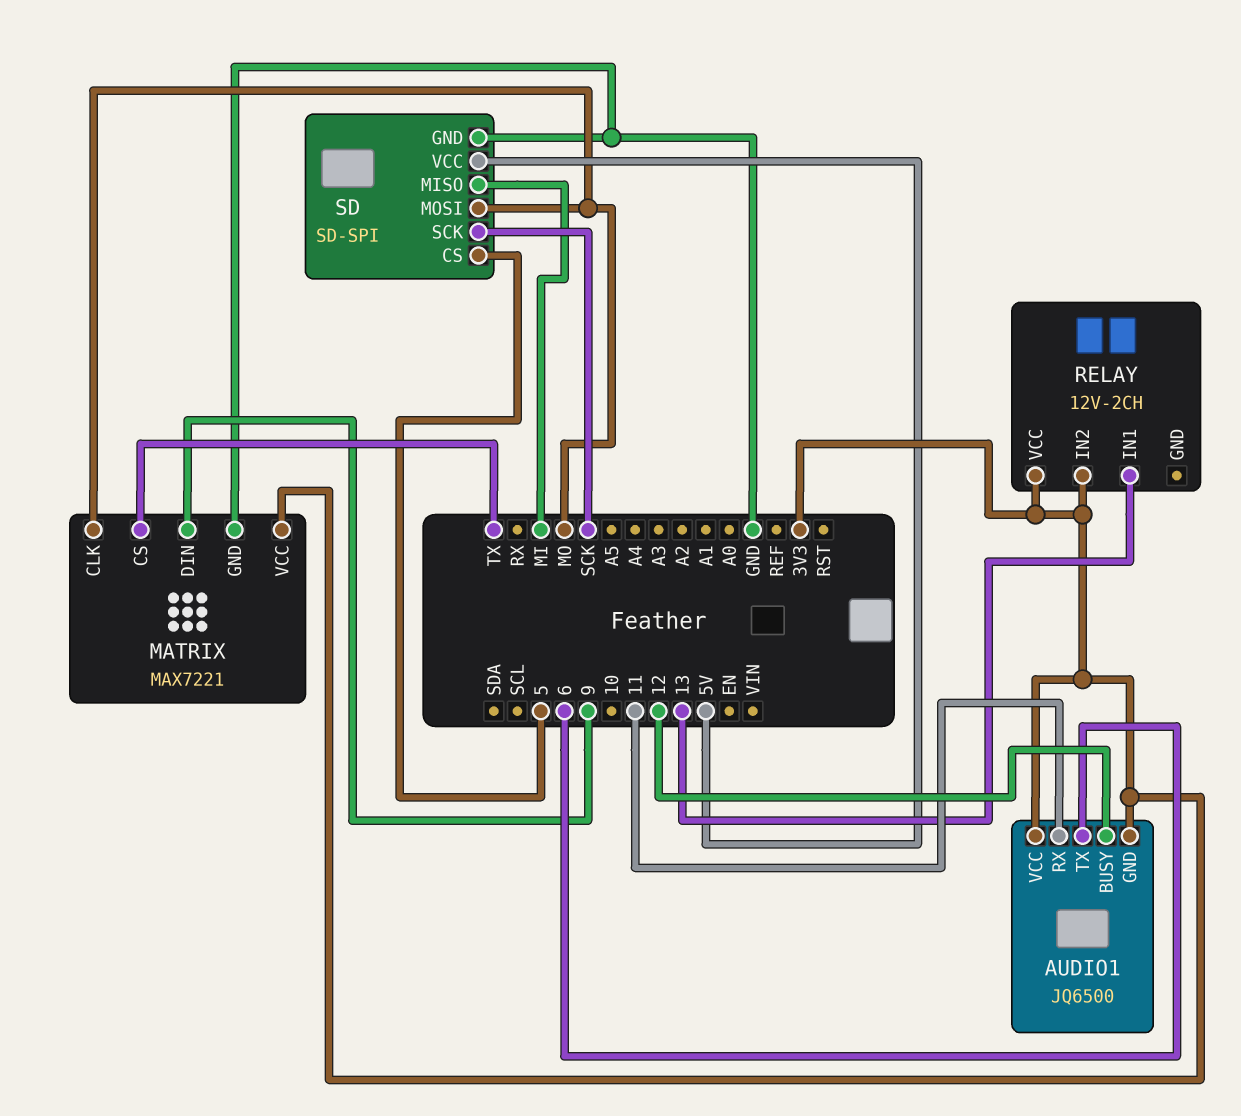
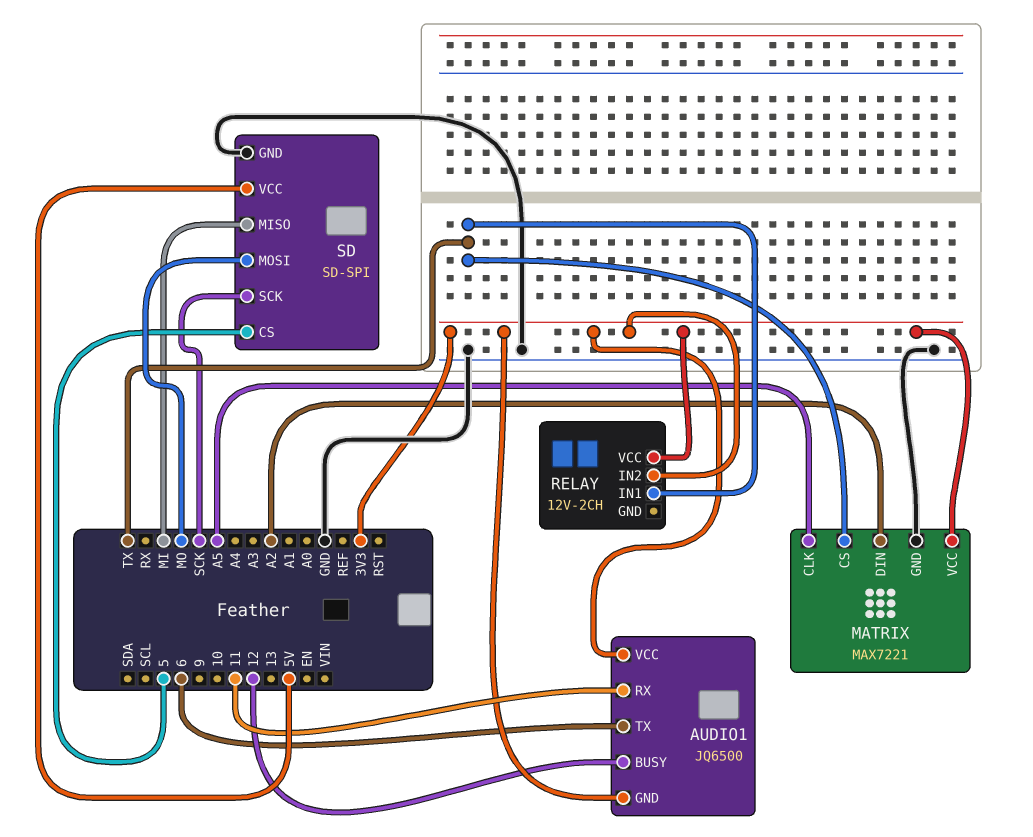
MATRIX pin CLK: MO -> A5
MATRIX pin DIN: 9 -> A2
RELAY pin IN1: 13 -> TX

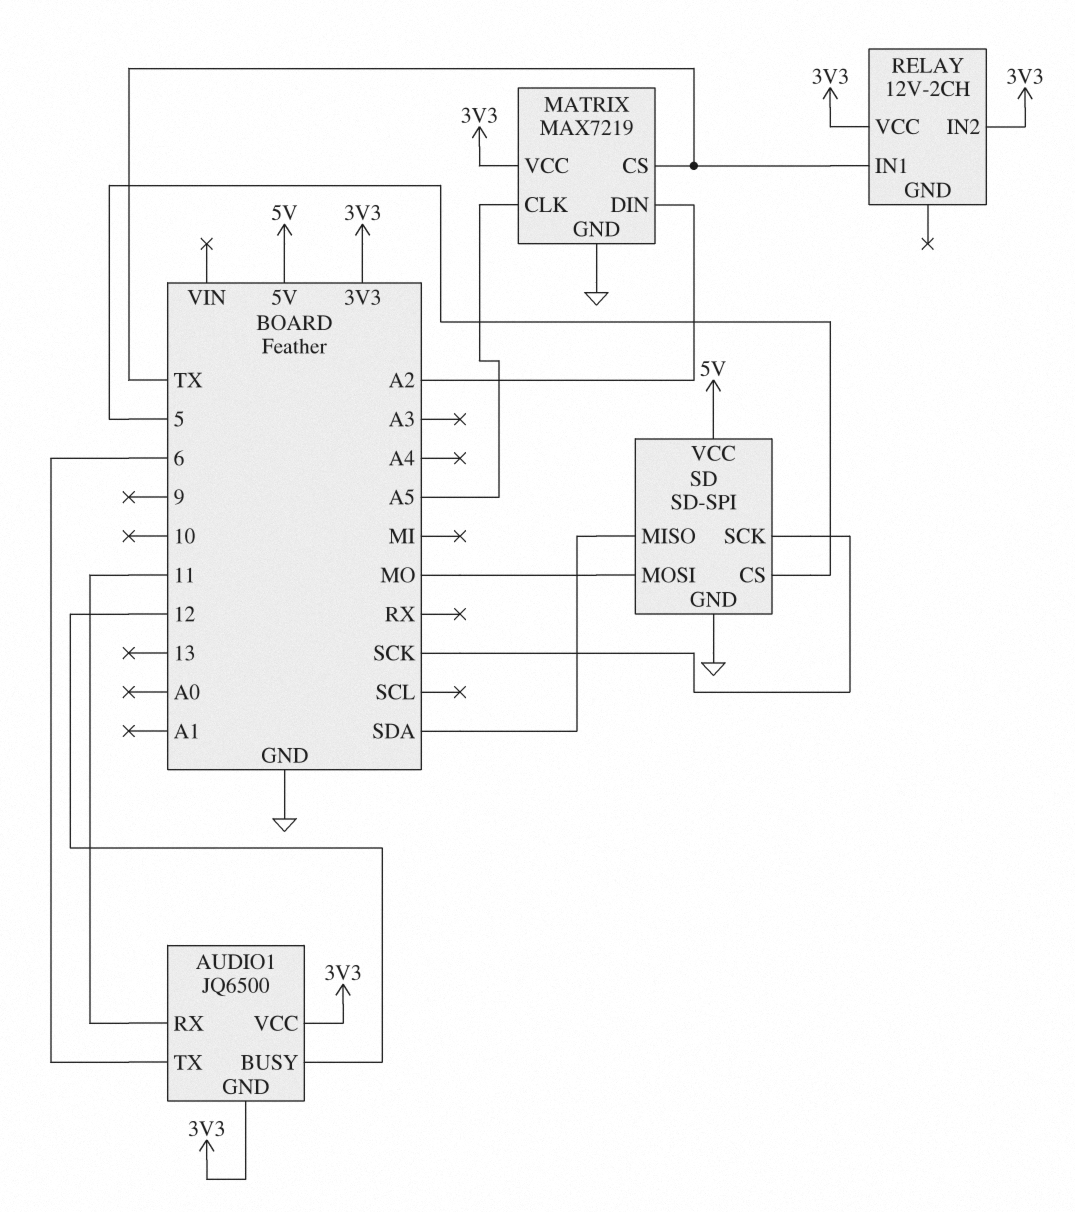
MATRIX: MAX7221 -> MAX7219
SD pin MISO: MI -> SDA

